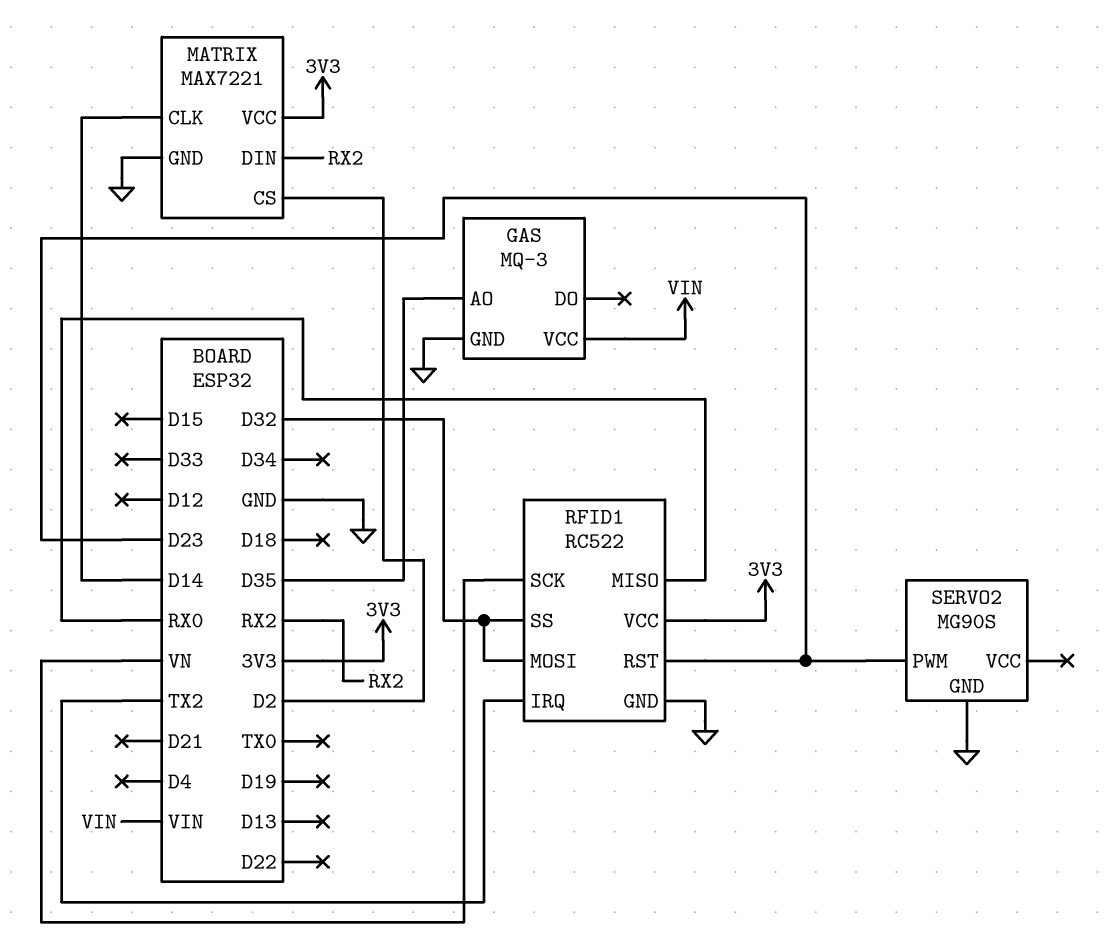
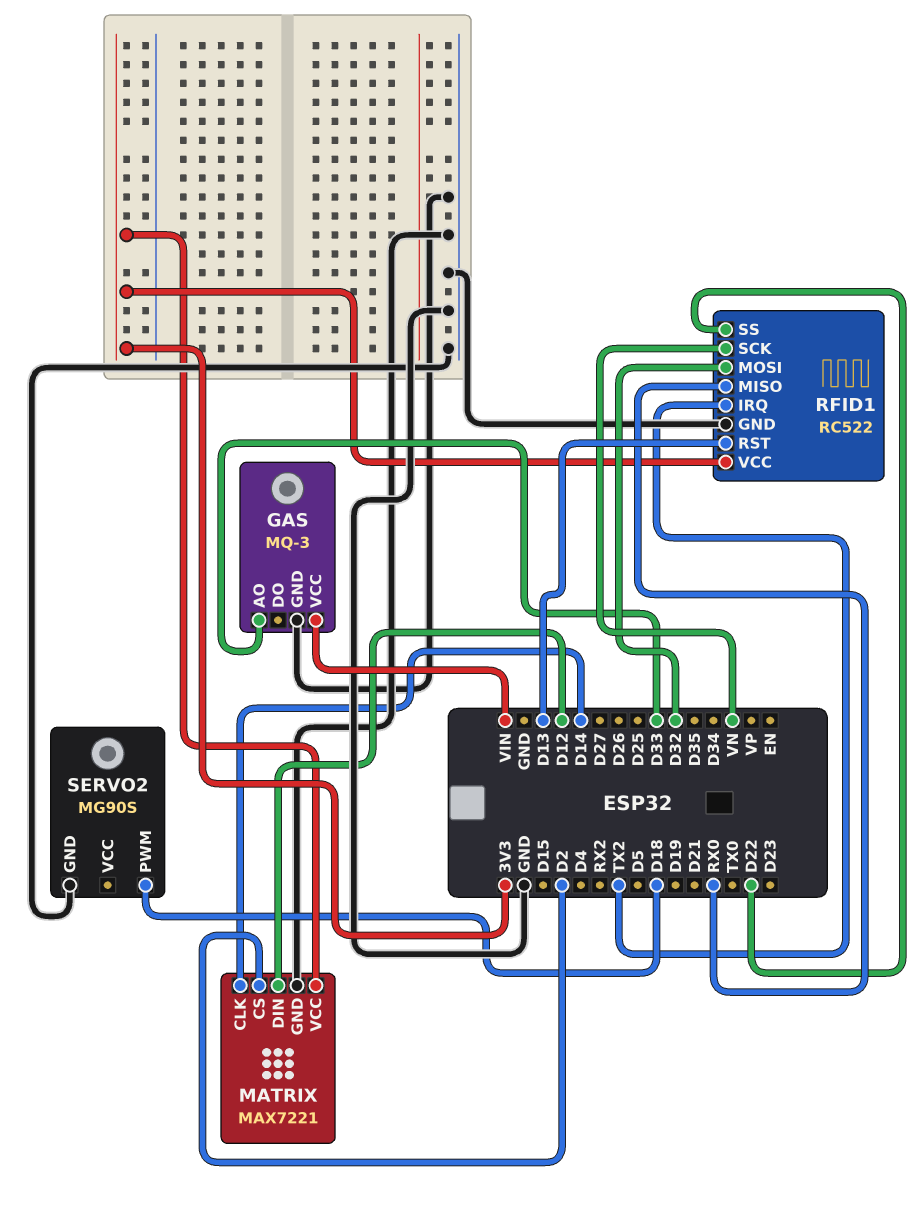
GAS pin AO: D35 -> D33
MATRIX pin DIN: RX2 -> D12
RFID1 pin RST: D23 -> D13
RFID1 pin SS: D32 -> D22
SERVO2 pin PWM: D23 -> D18

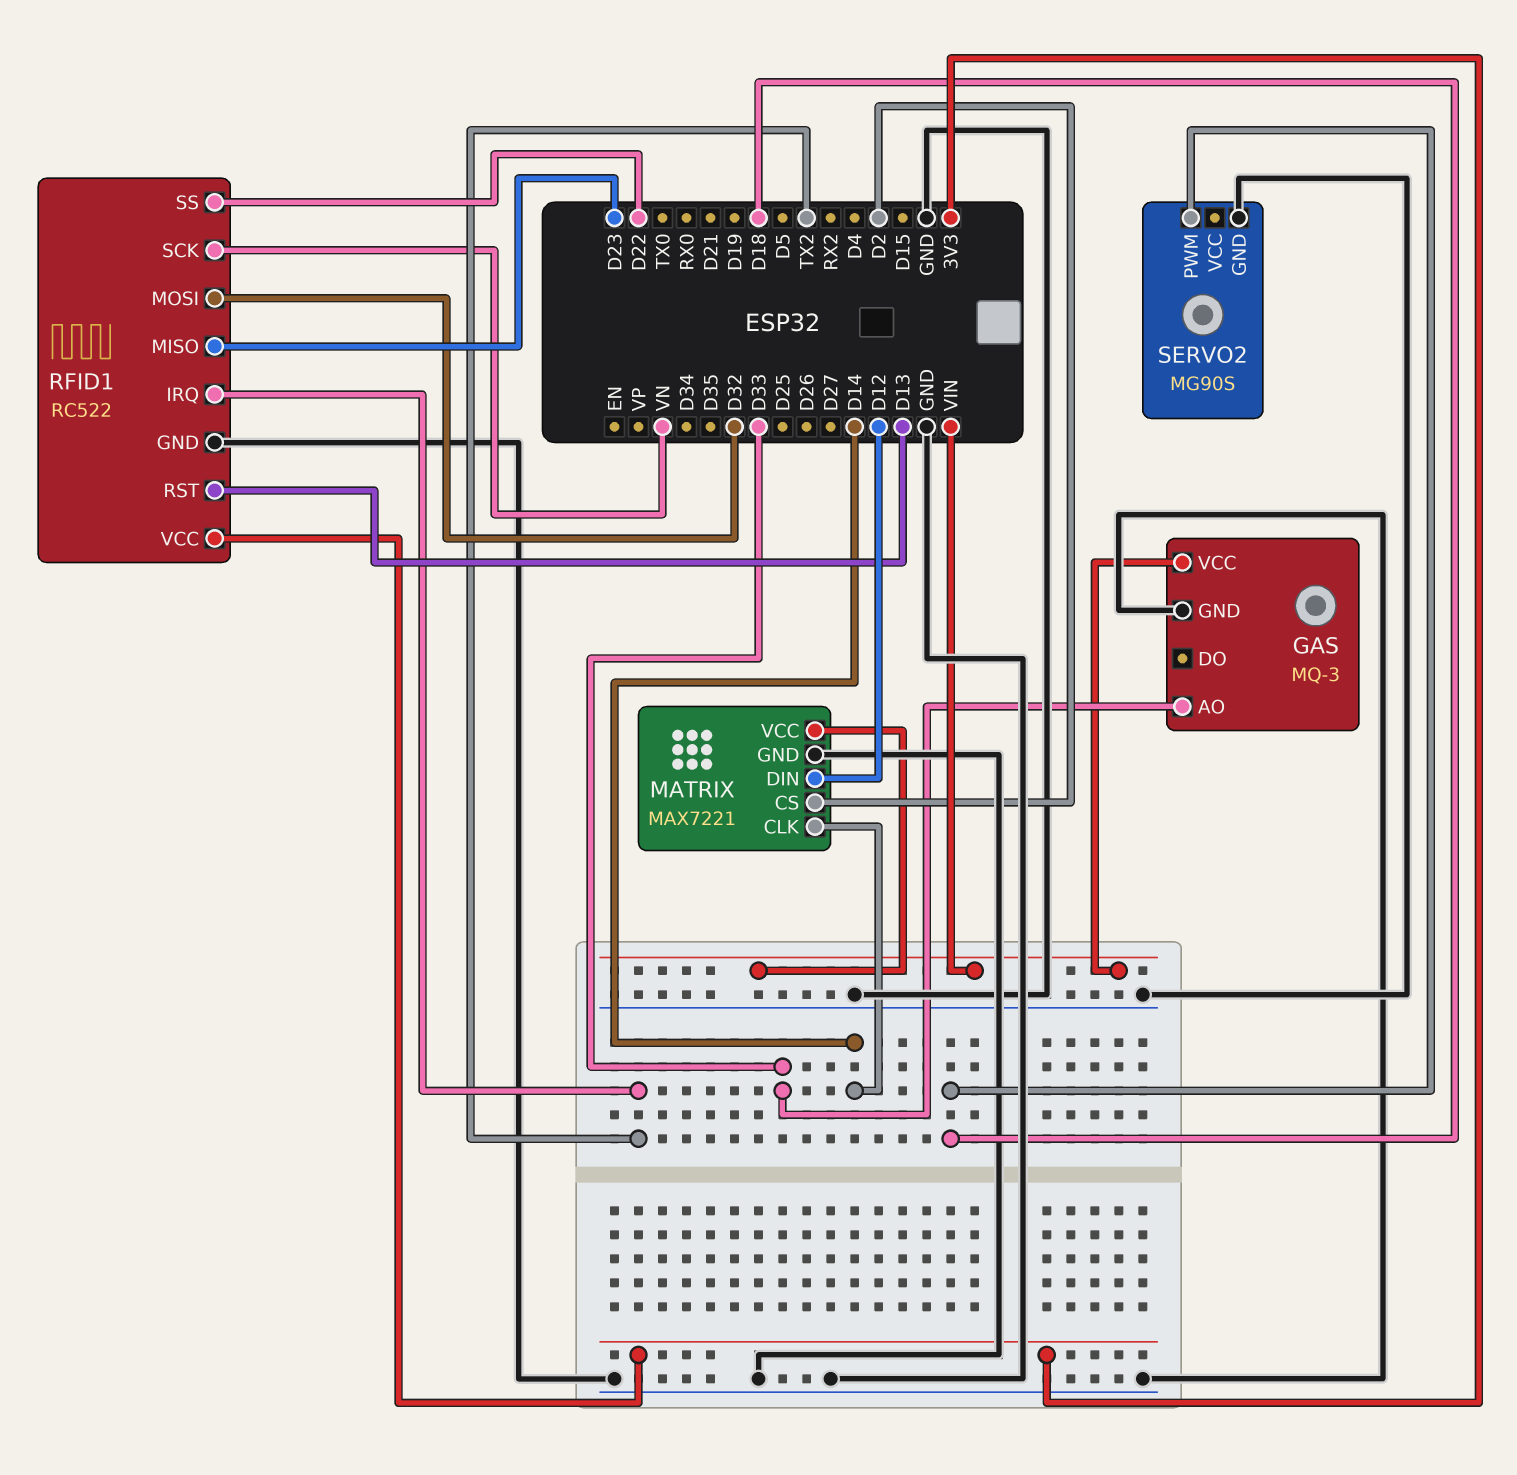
MATRIX pin VCC: 3V3 -> VIN
RFID1 pin MISO: RX0 -> D23

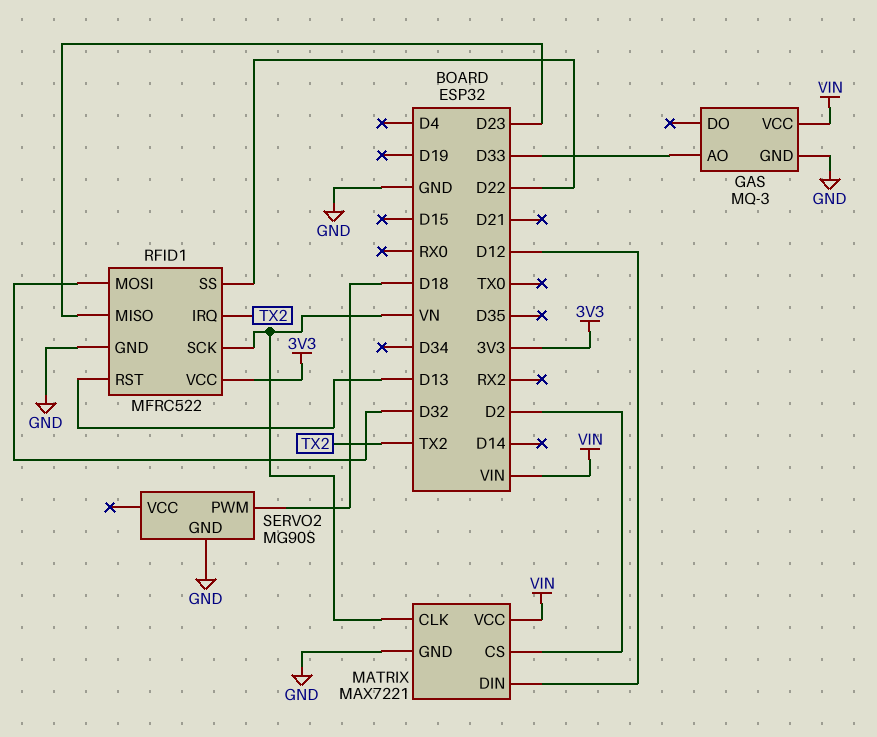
MATRIX pin CLK: D14 -> VN
RFID1: RC522 -> MFRC522

